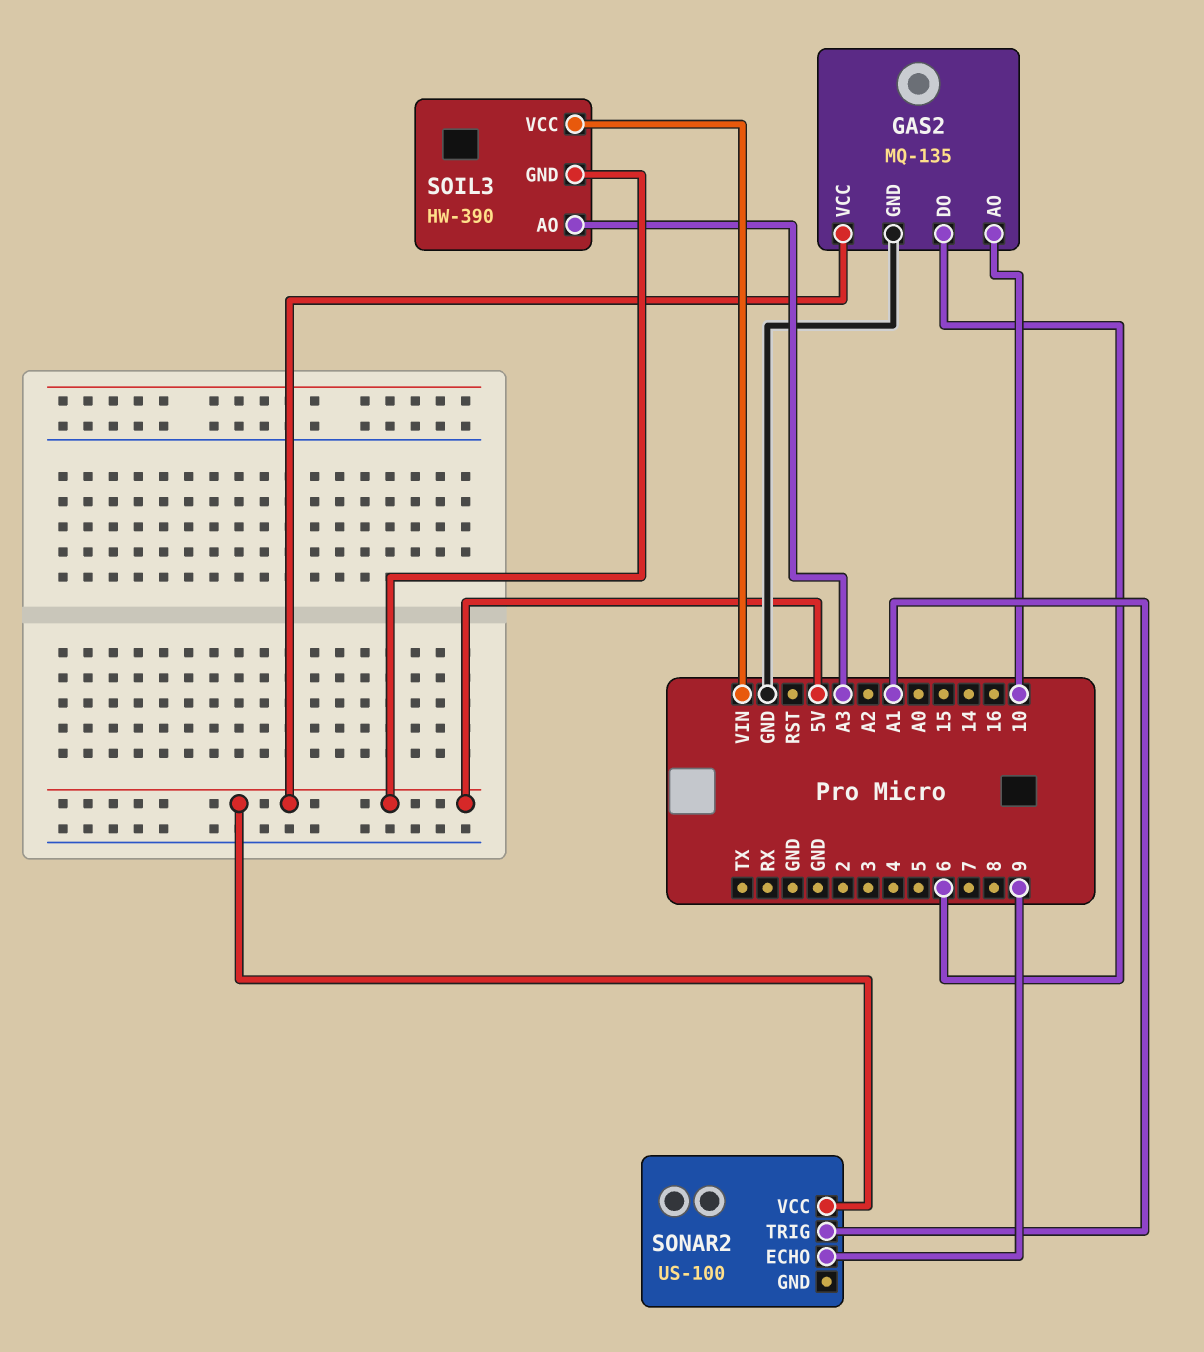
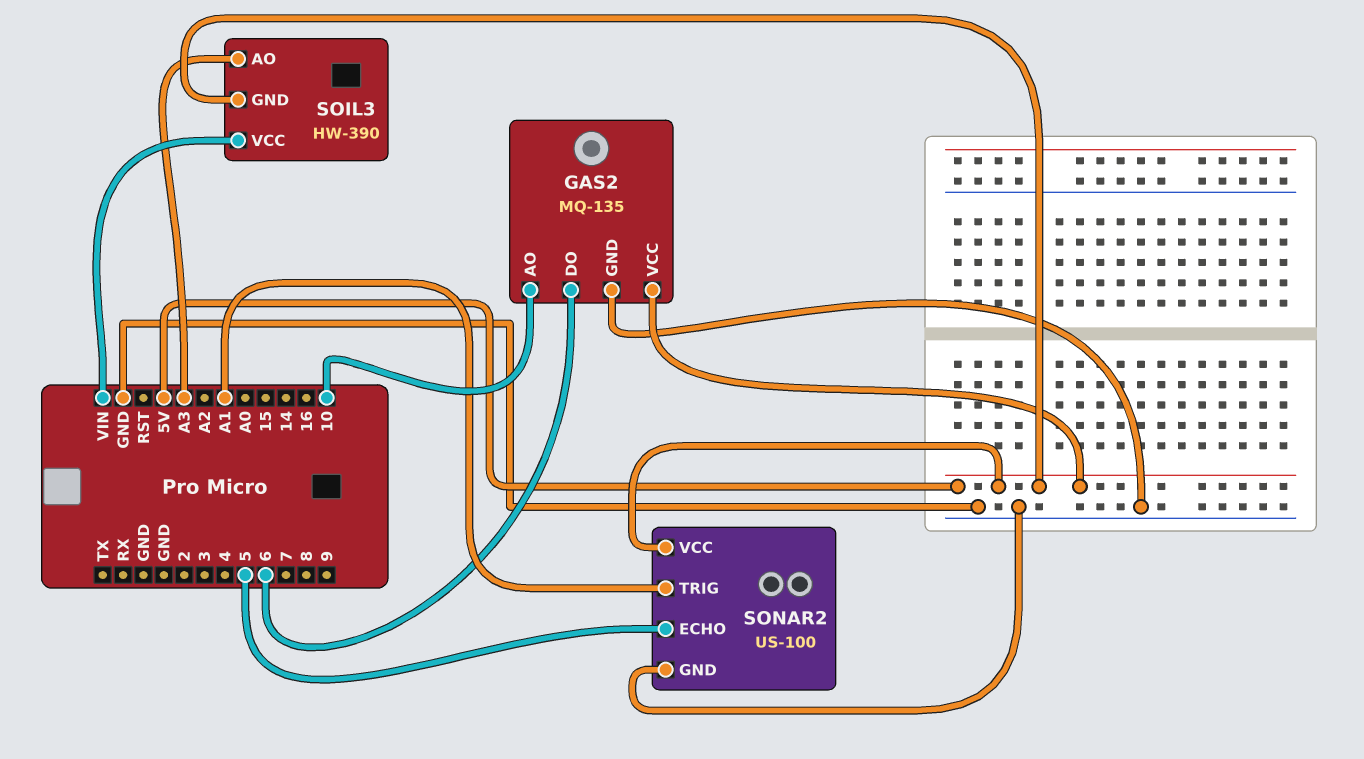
SONAR2 pin ECHO: 9 -> 5
SONAR2 pin GND: none -> GND

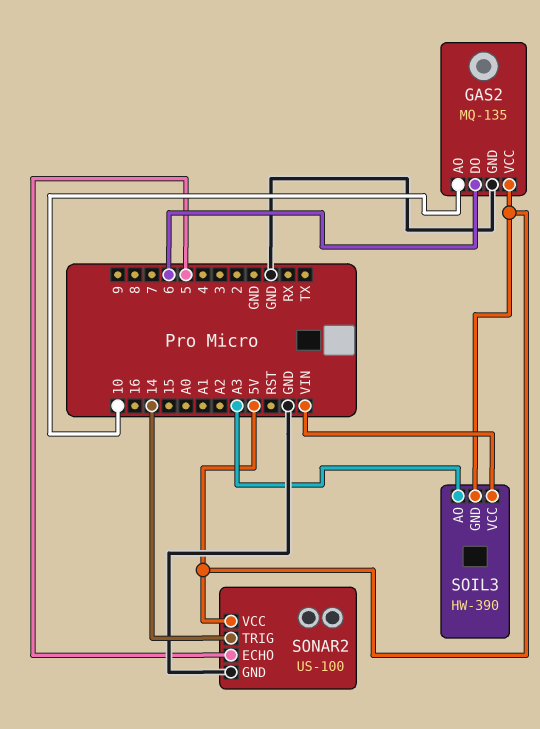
SONAR2 pin TRIG: A1 -> 14

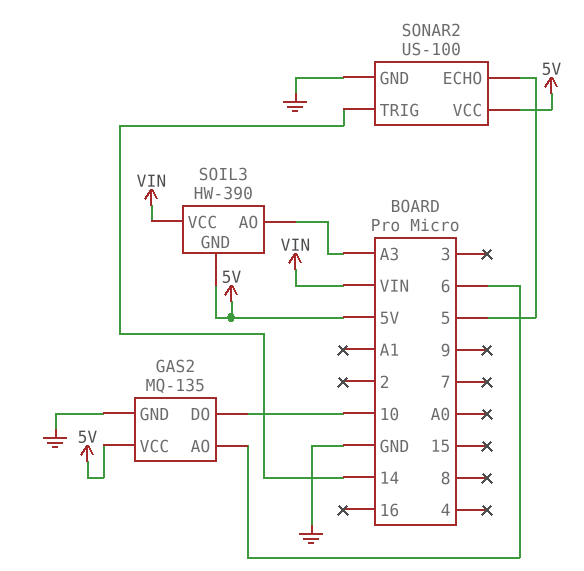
GAS2 pin AO: 10 -> 6
GAS2 pin DO: 6 -> 10

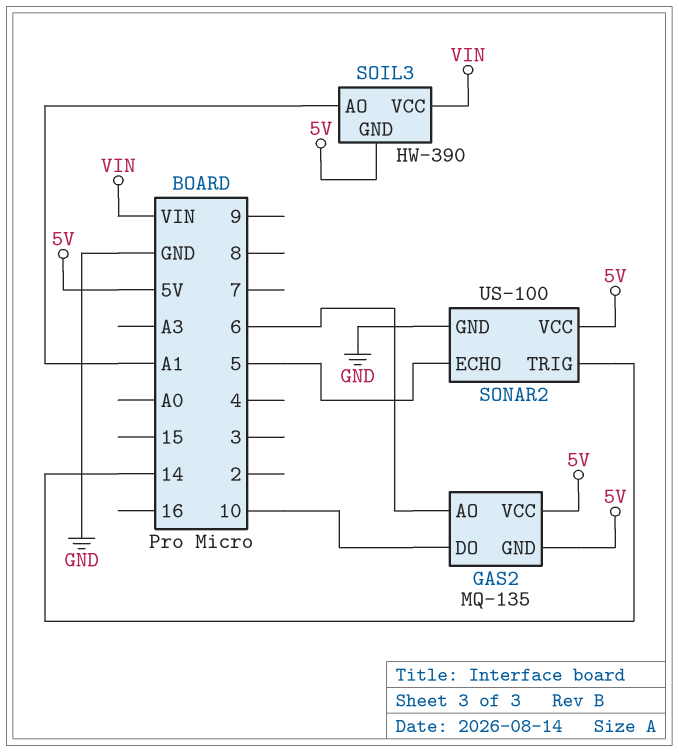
GAS2 pin GND: GND -> 5V
SOIL3 pin AO: A3 -> A1

